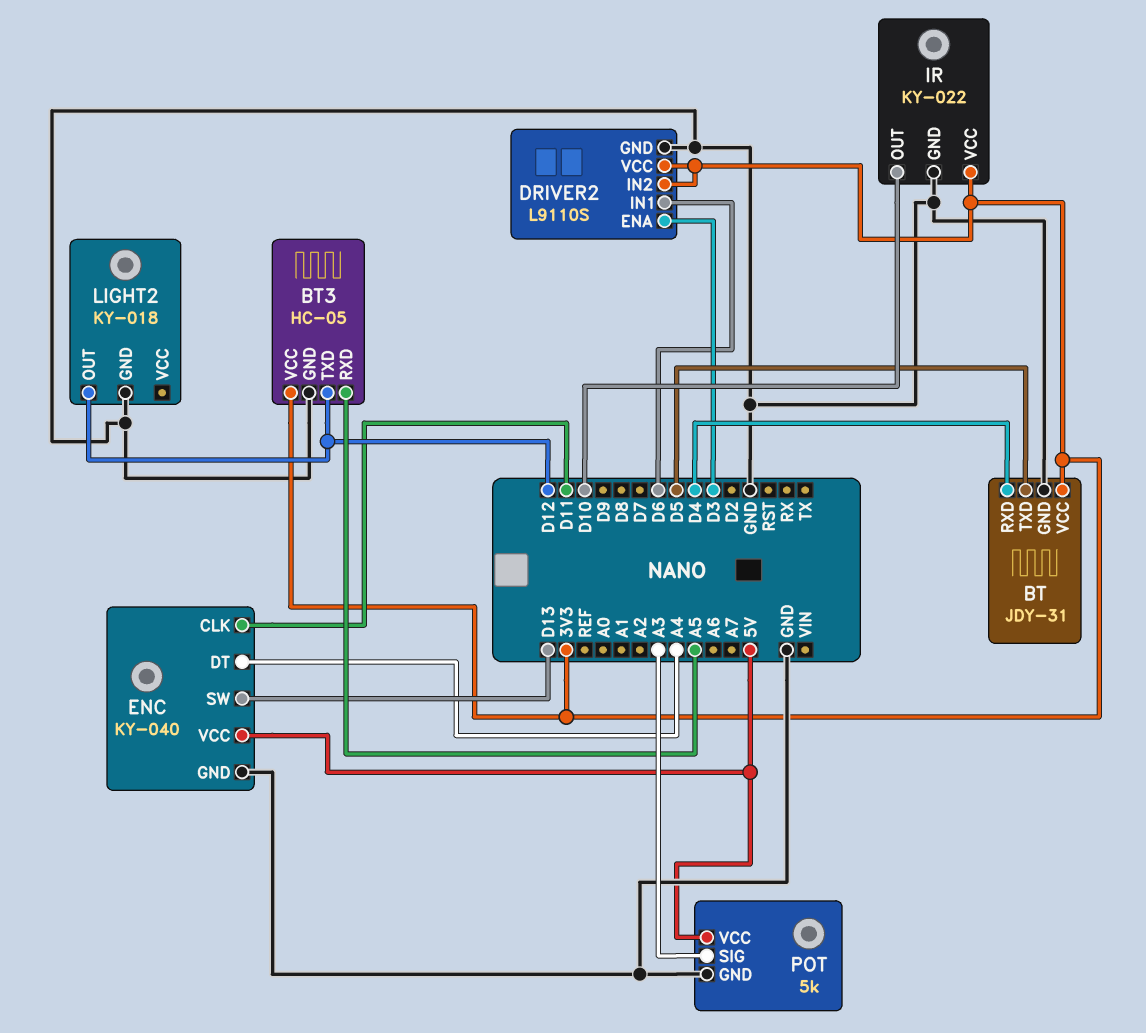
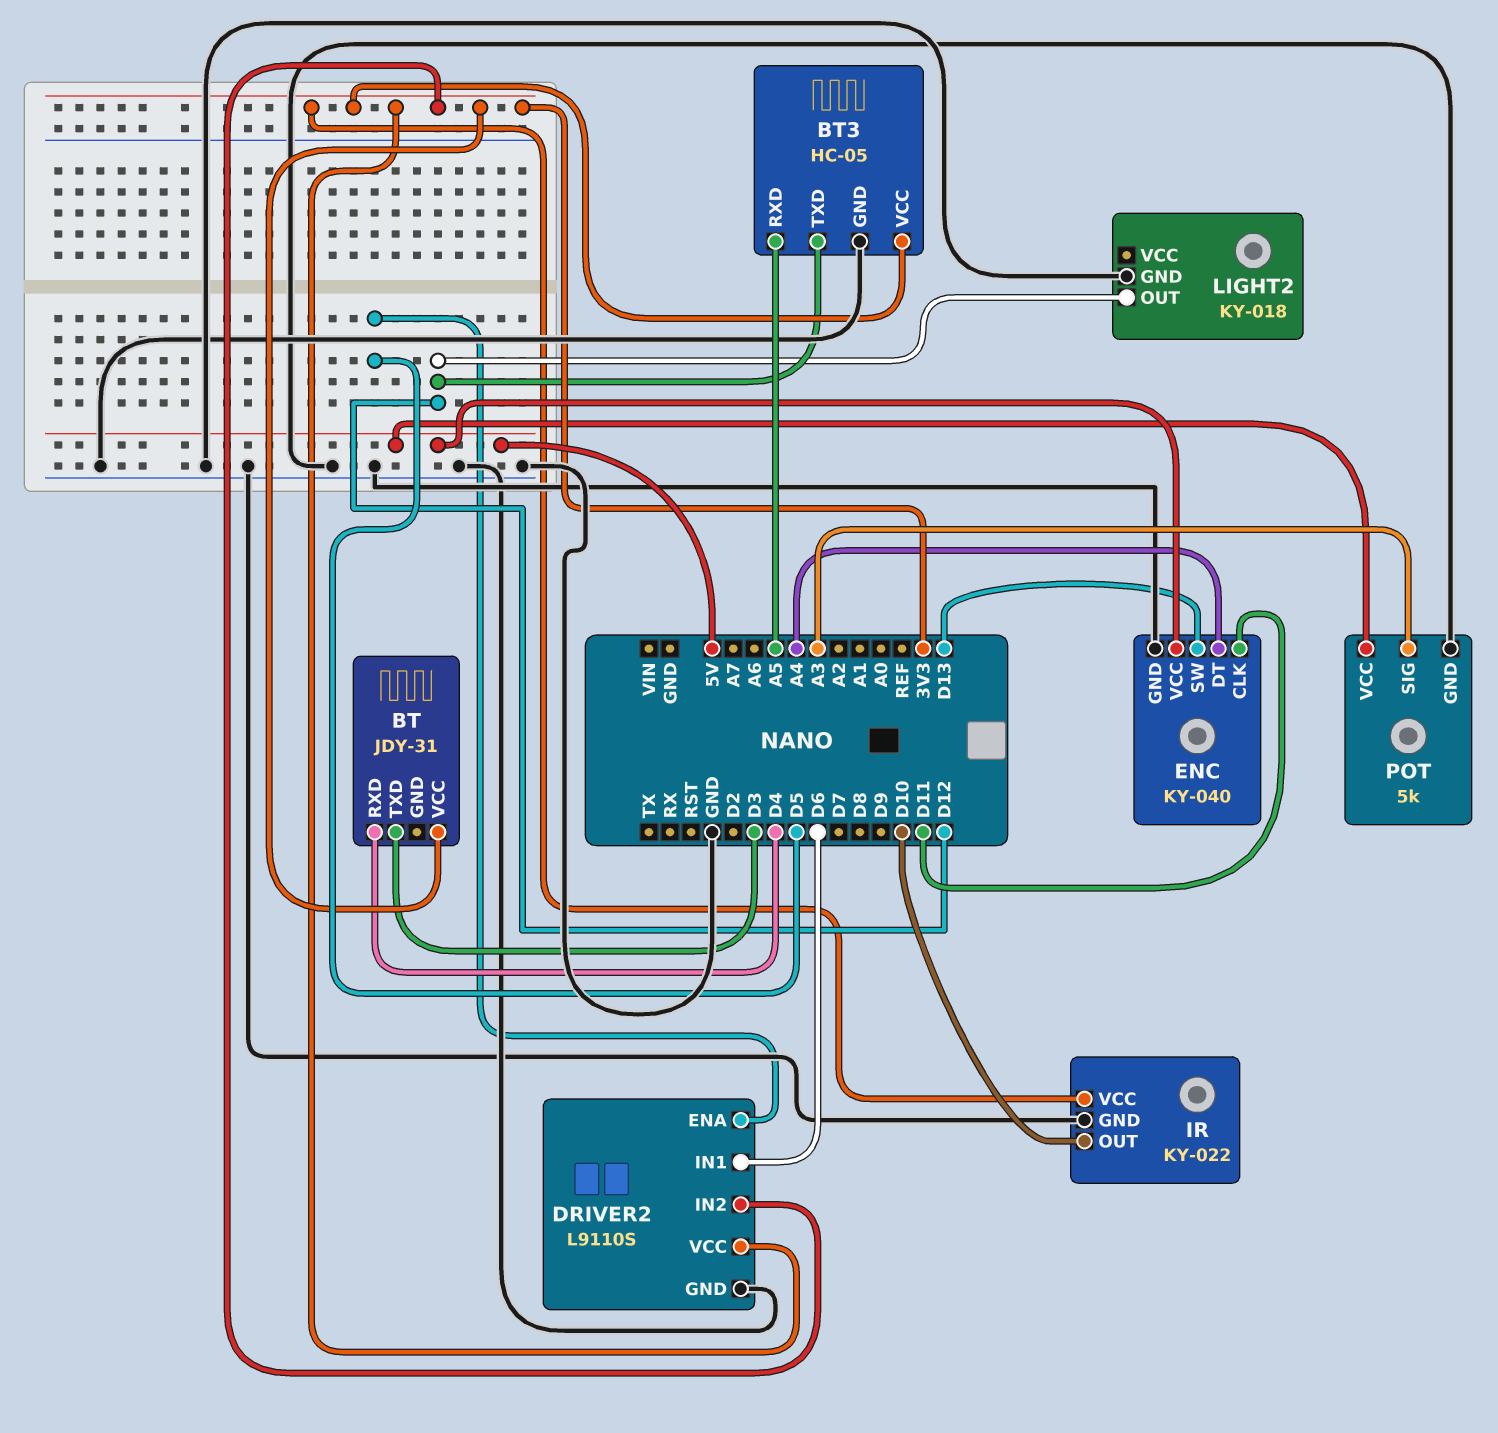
BT pin GND: GND -> none
BT pin TXD: D5 -> D3
DRIVER2 pin ENA: D3 -> D5

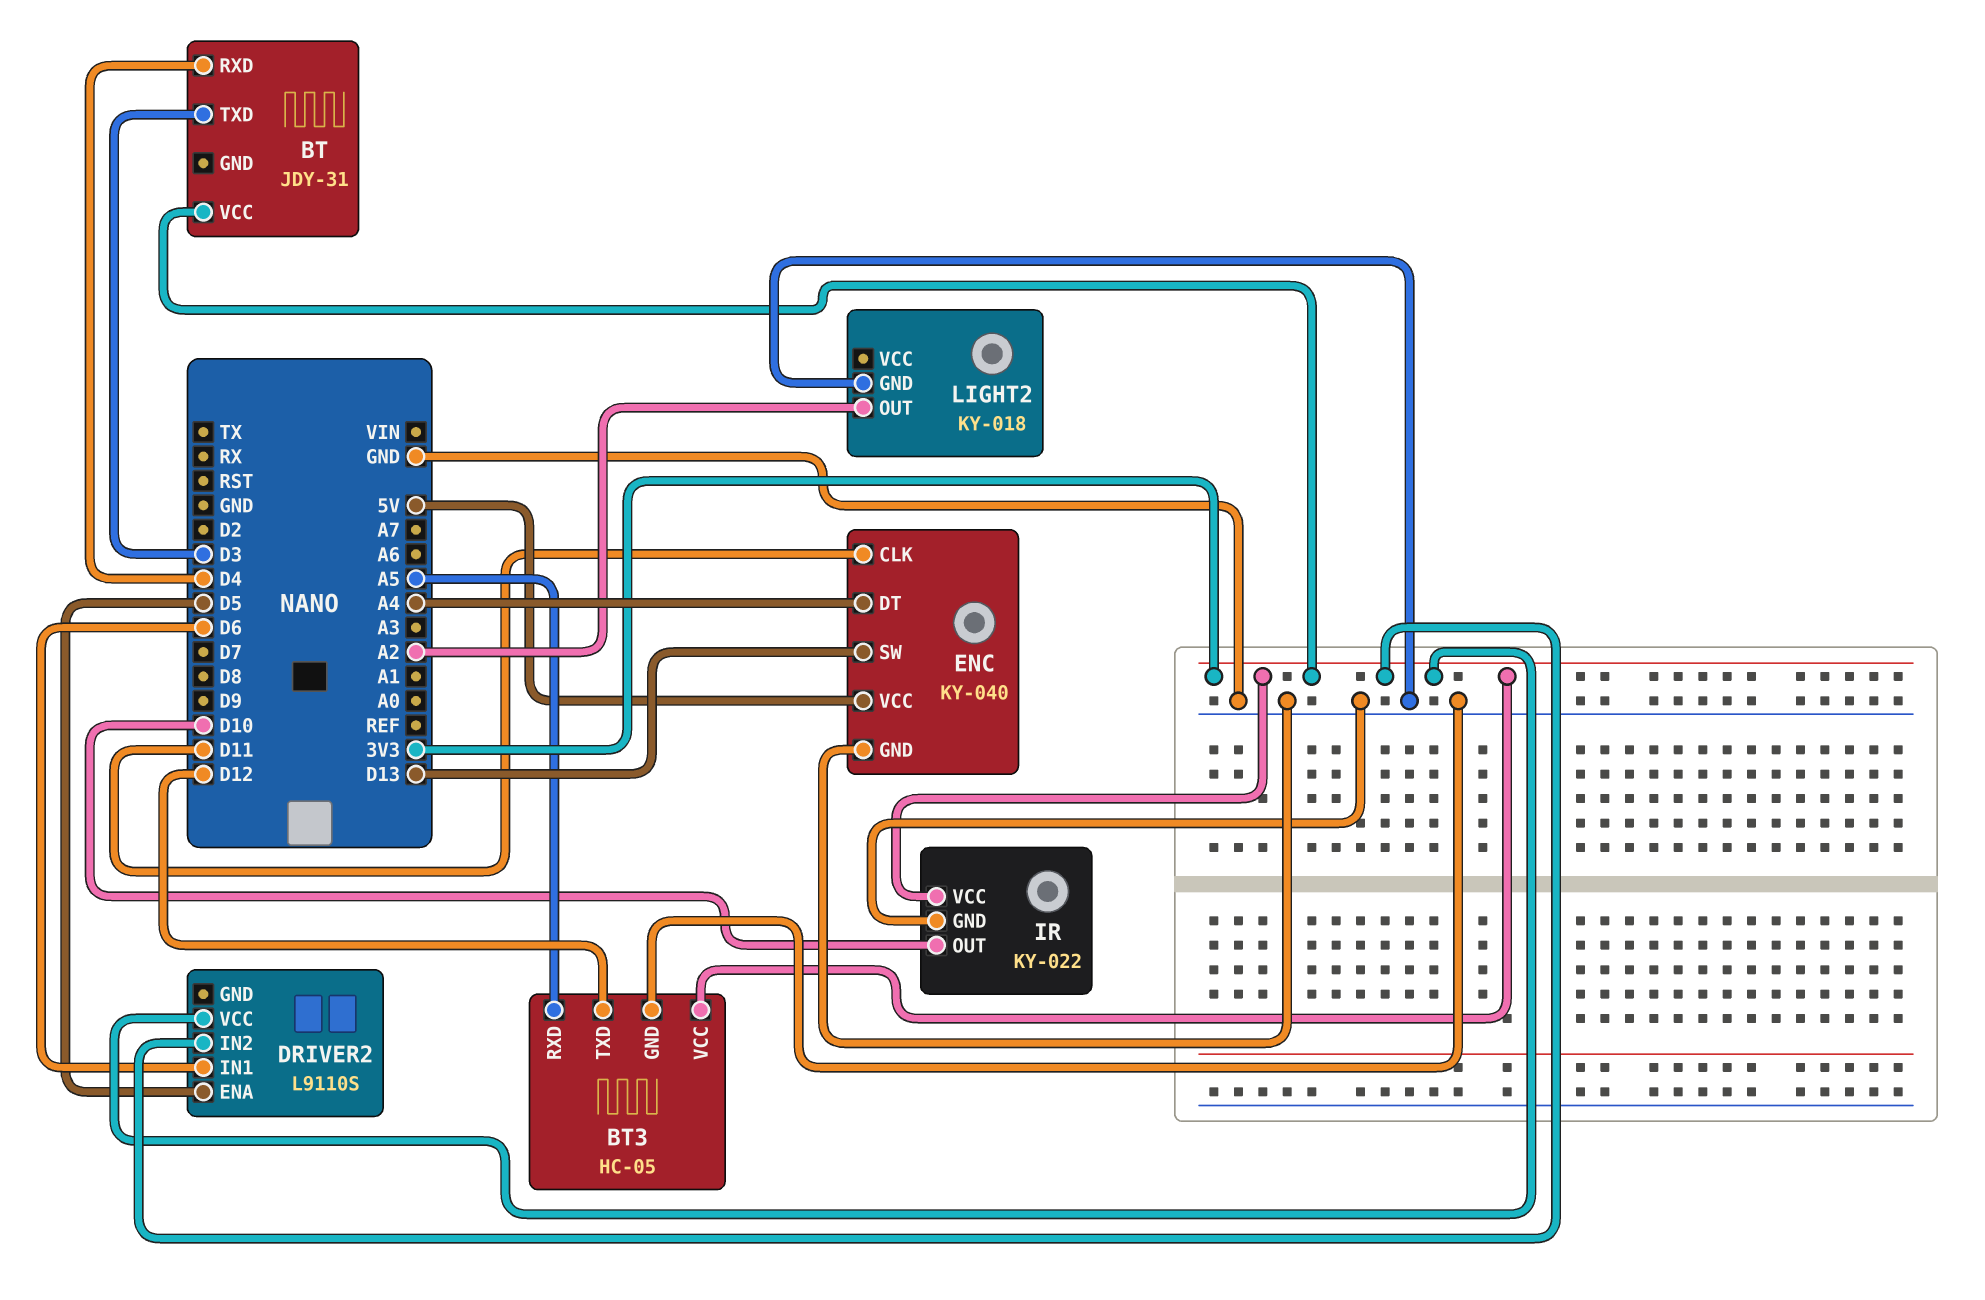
DRIVER2 pin GND: GND -> none
LIGHT2 pin OUT: D12 -> A2
POT: 5k -> none
POT pin GND: GND -> none
POT pin SIG: A3 -> none
POT pin VCC: 5V -> none

